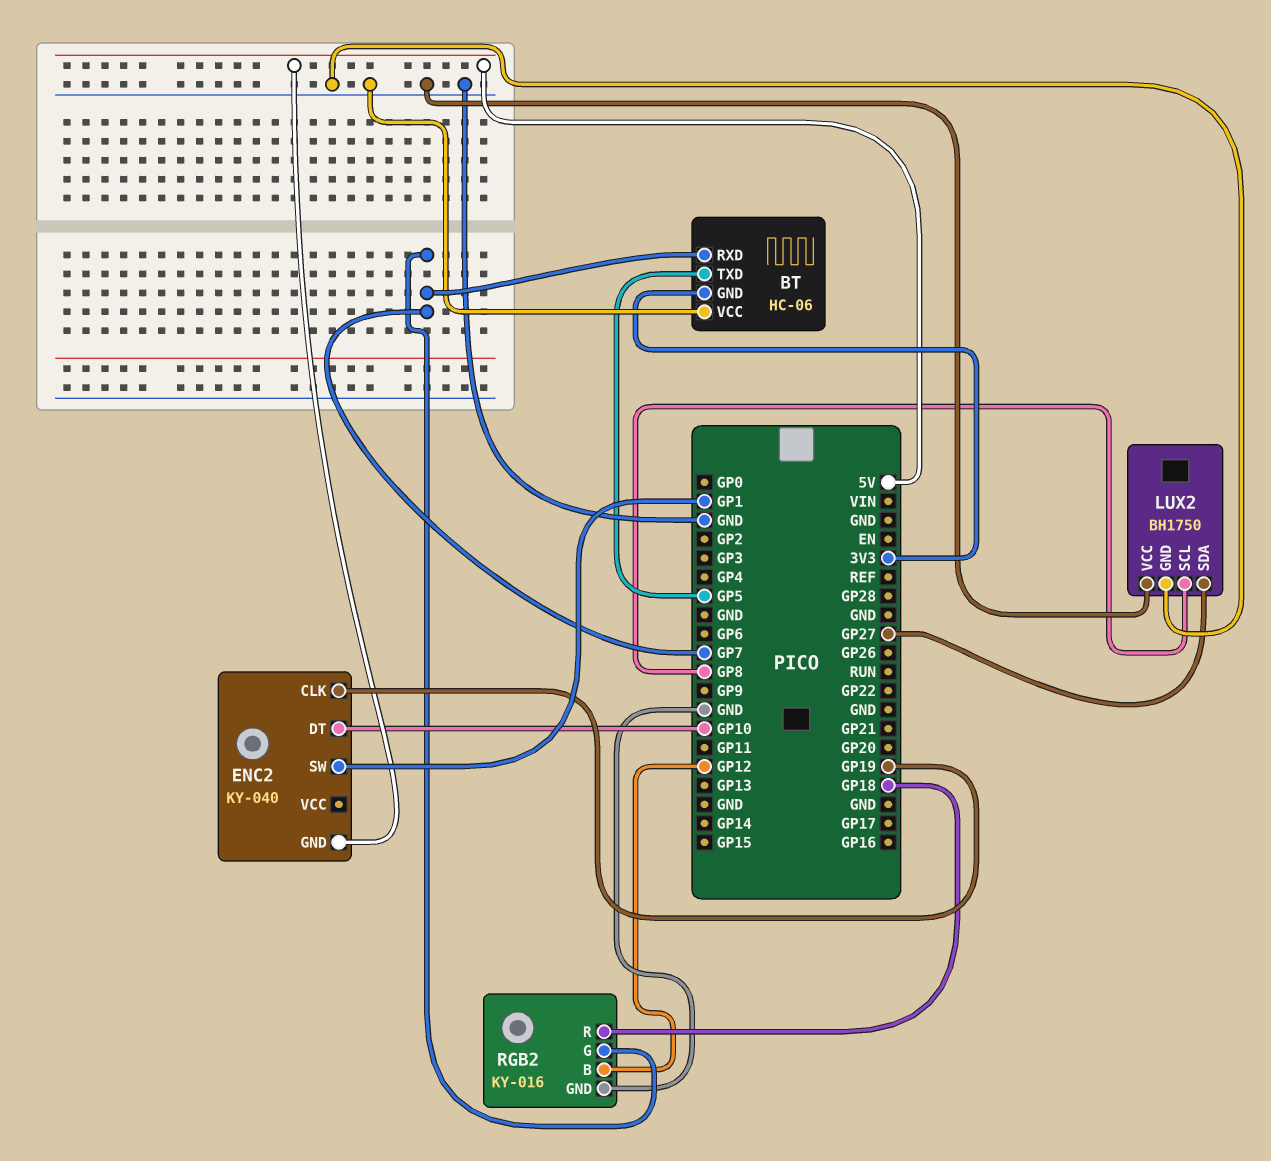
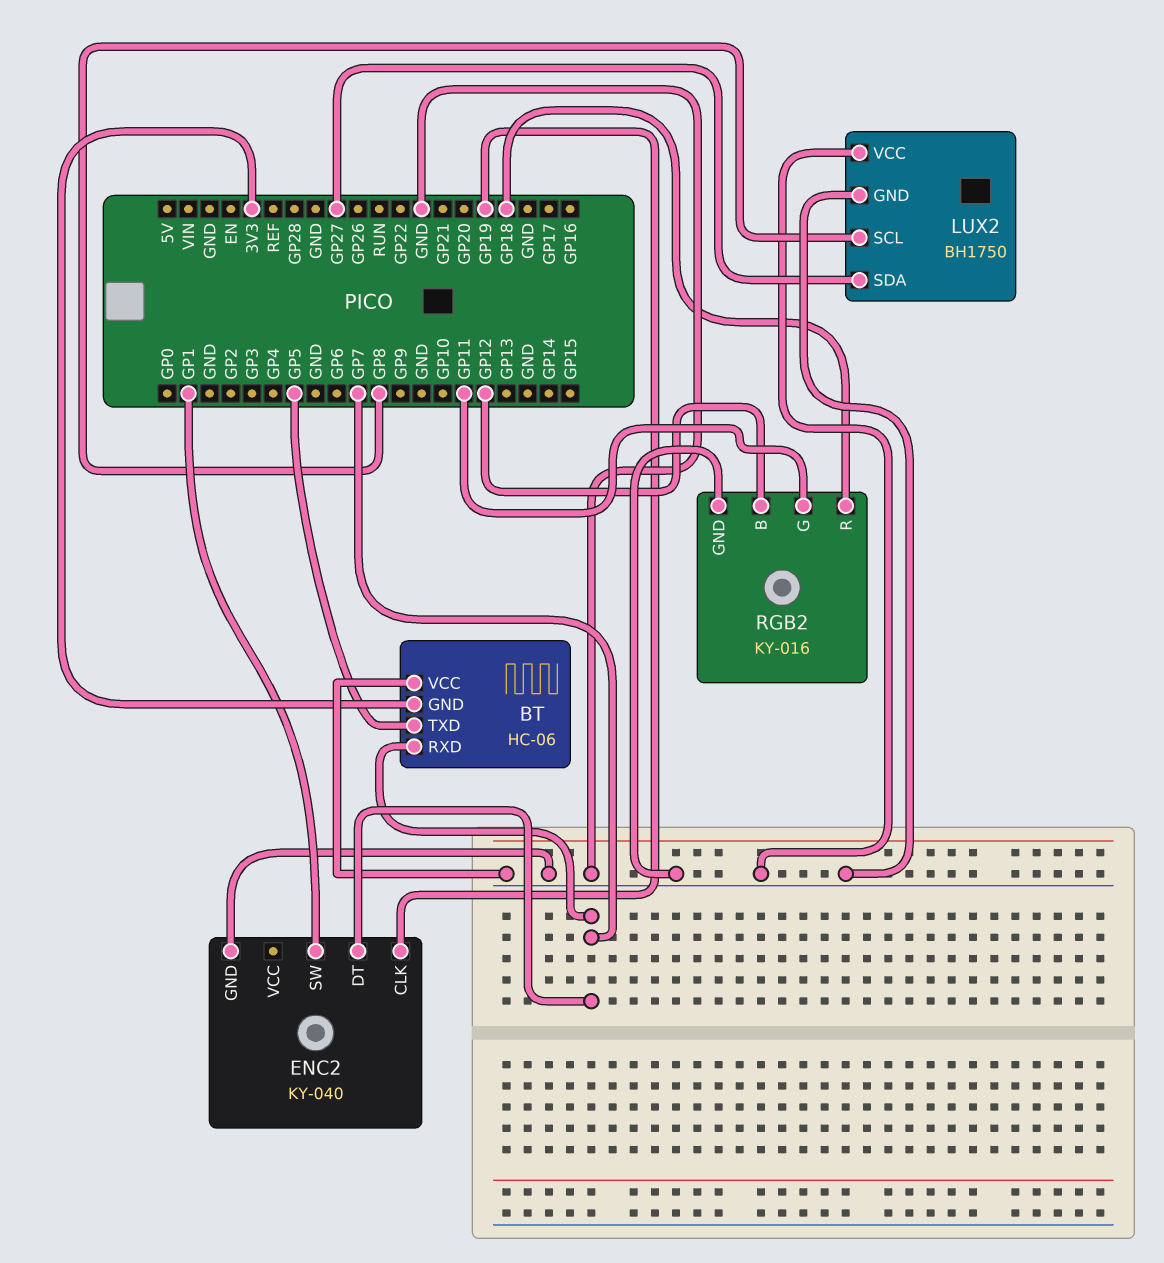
ENC2 pin DT: GP10 -> GP7
ENC2 pin GND: 5V -> GND
RGB2 pin G: GP7 -> GP11

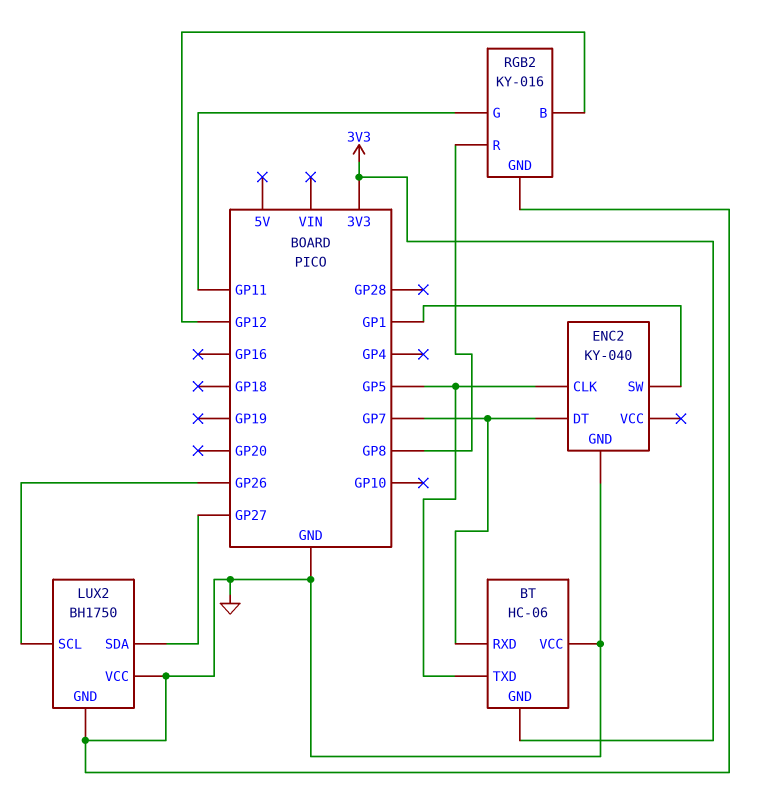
ENC2 pin CLK: GP19 -> GP5
LUX2 pin SCL: GP8 -> GP26
RGB2 pin R: GP18 -> GP8

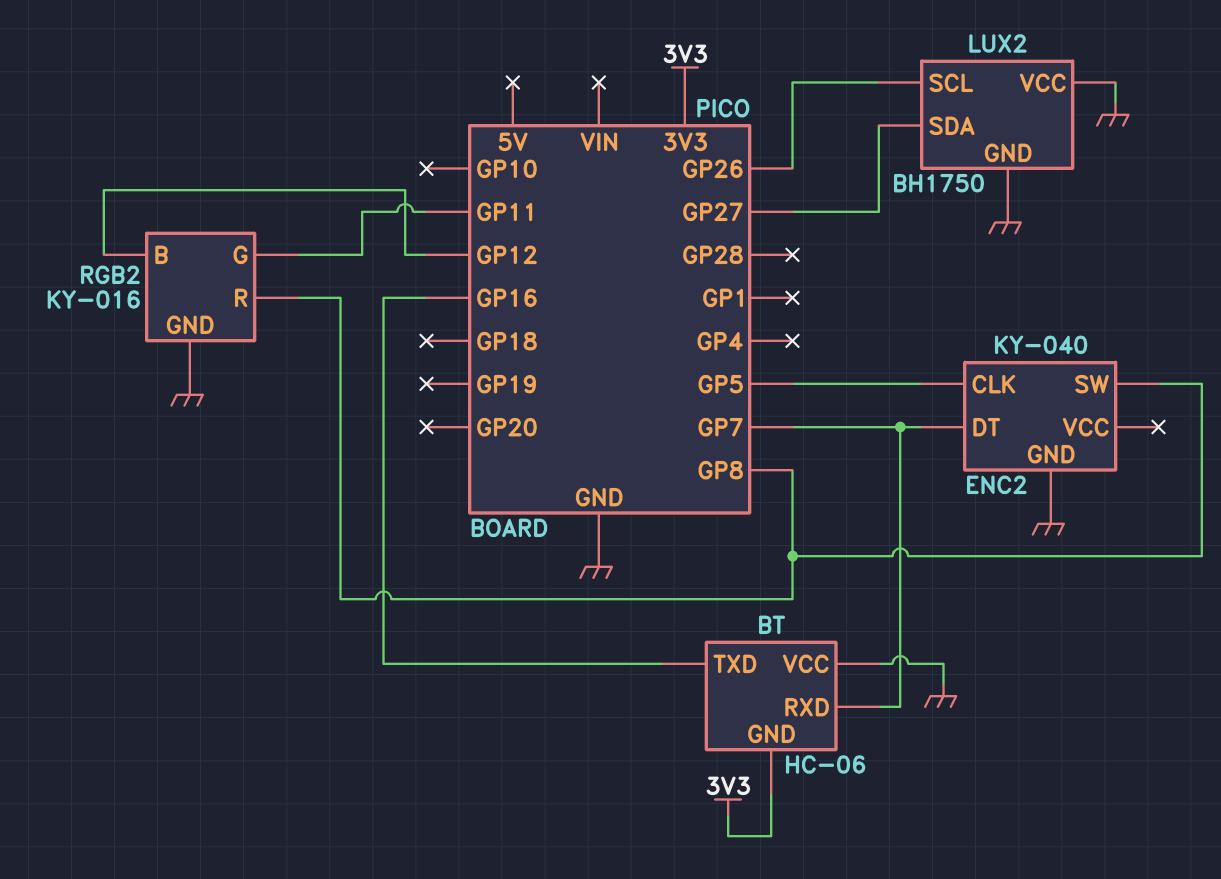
BT pin TXD: GP5 -> GP16
ENC2 pin SW: GP1 -> GP8

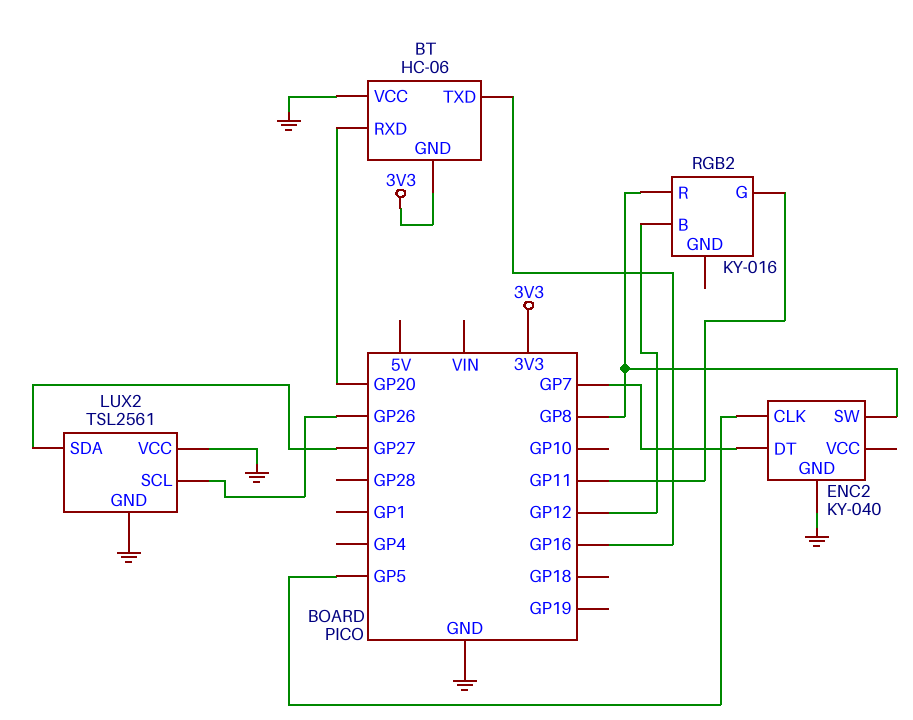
BT pin RXD: GP7 -> GP20
LUX2: BH1750 -> TSL2561
RGB2 pin GND: GND -> none

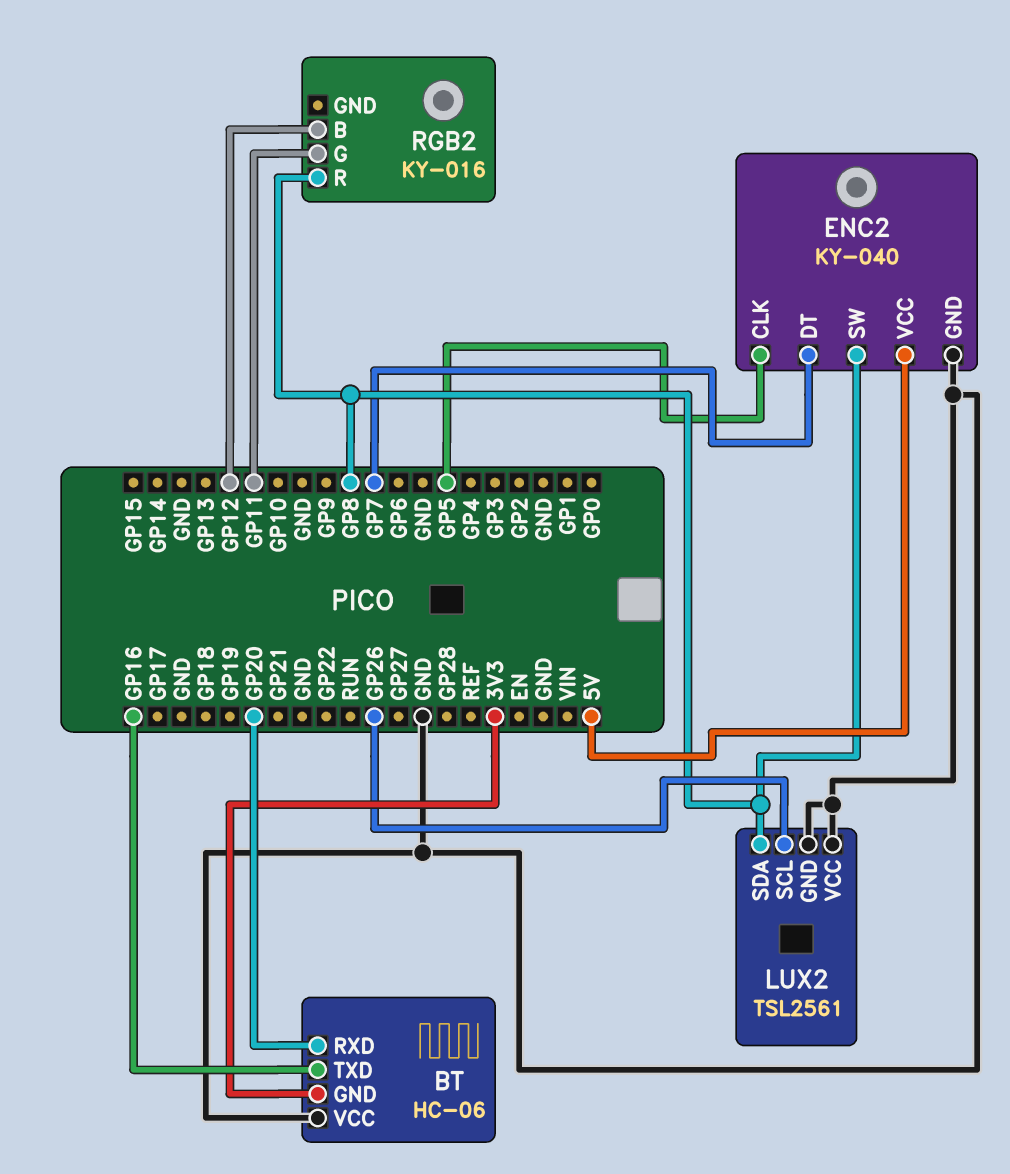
ENC2 pin VCC: none -> 5V
LUX2 pin SDA: GP27 -> GP8

